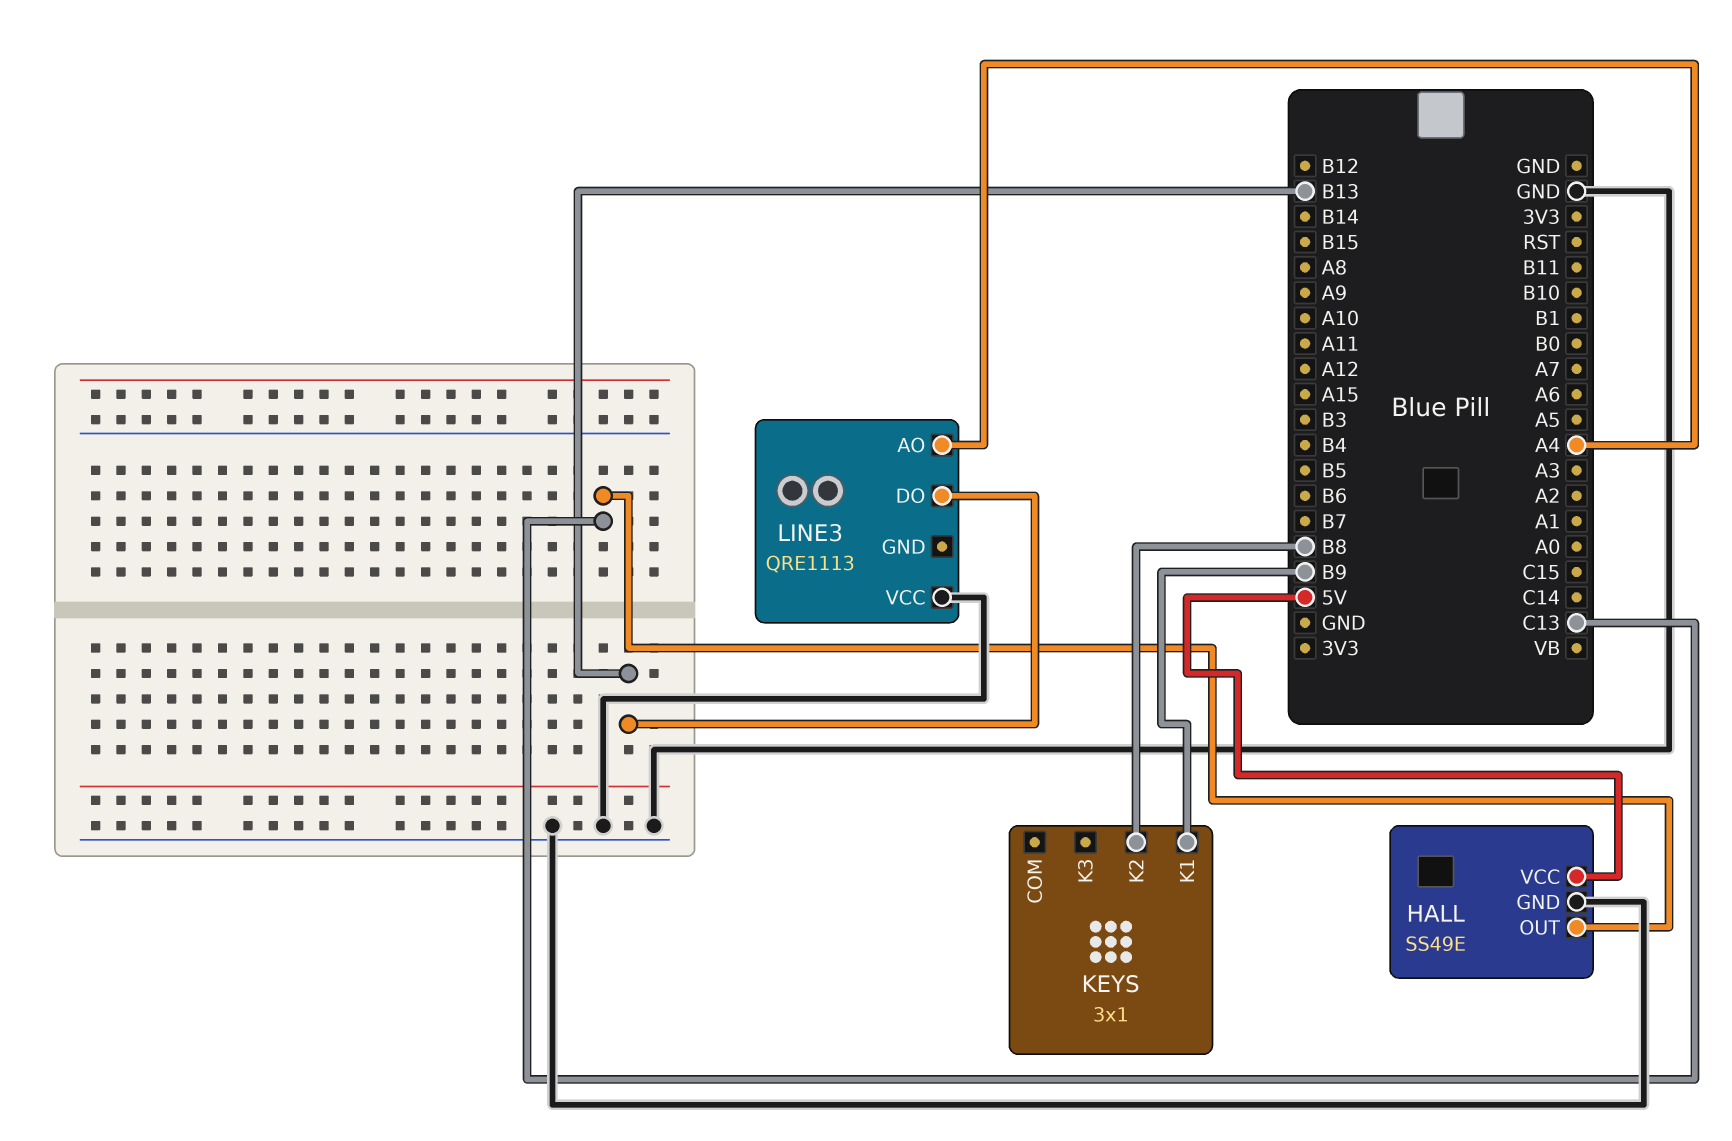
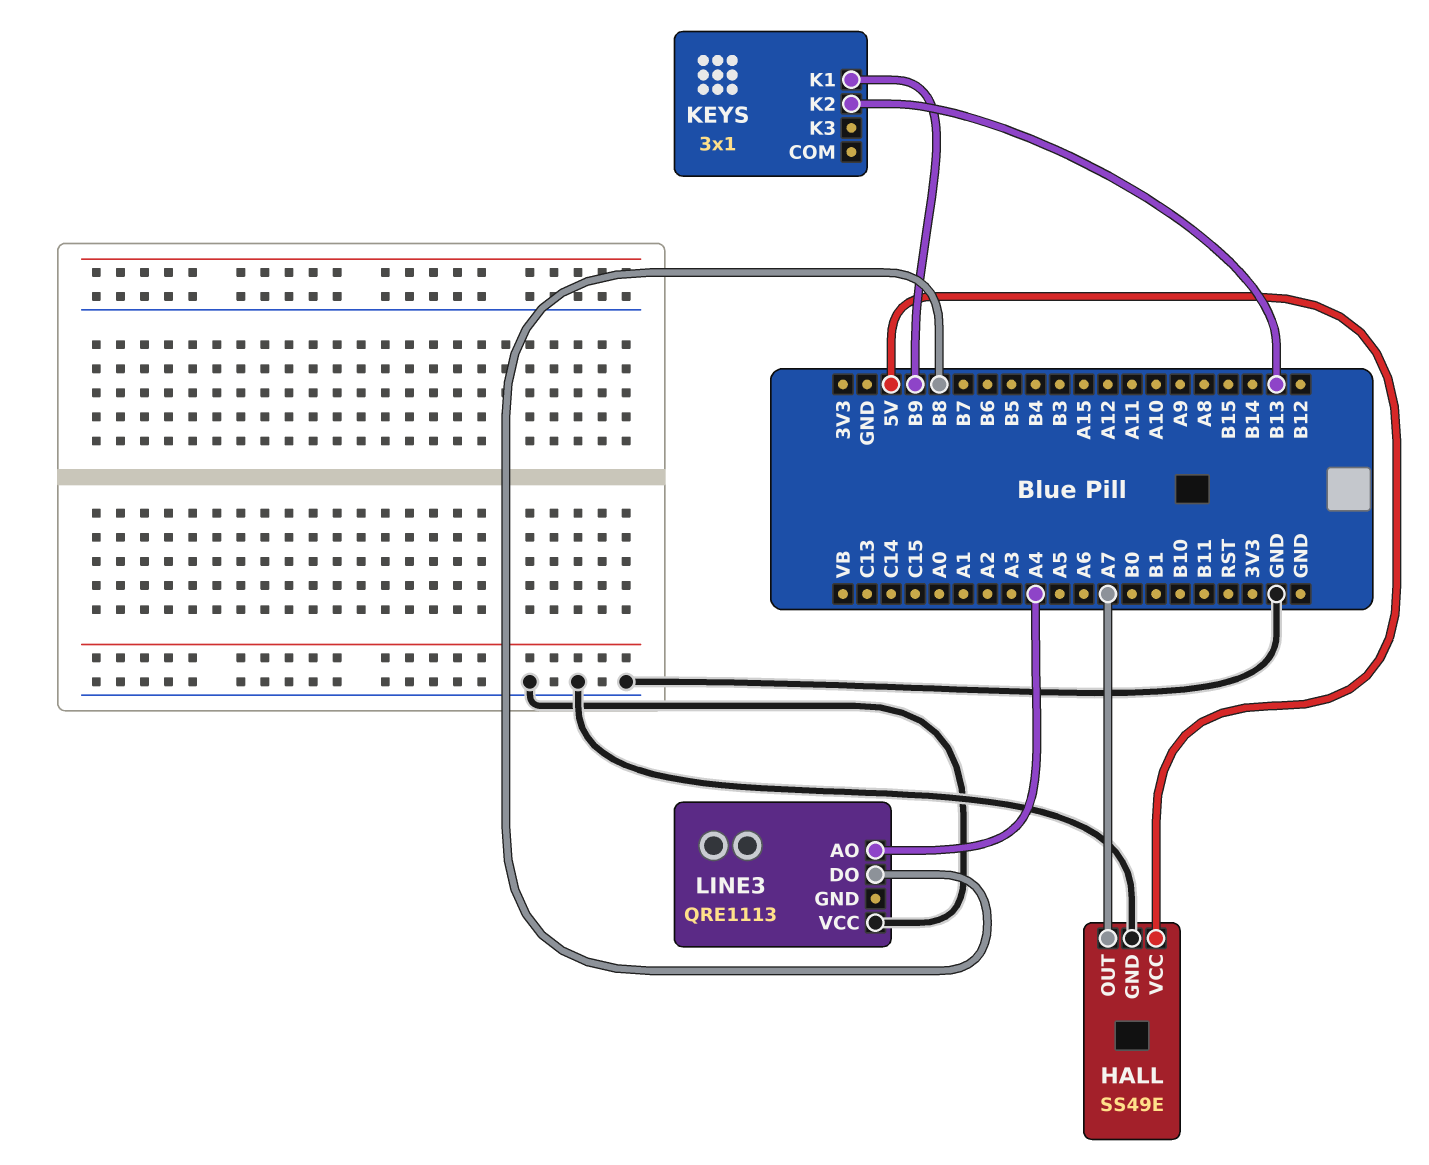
HALL pin OUT: C13 -> A7
KEYS pin K2: B8 -> B13
LINE3 pin DO: B13 -> B8

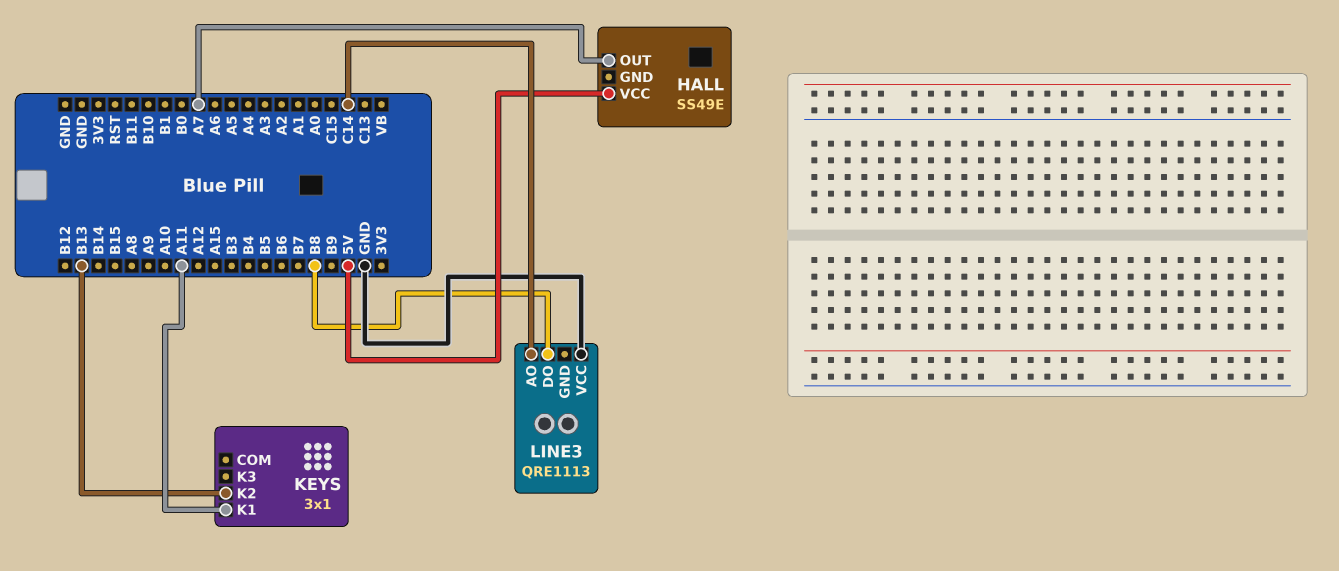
HALL pin GND: GND -> none
KEYS pin K1: B9 -> A11
LINE3 pin AO: A4 -> C14

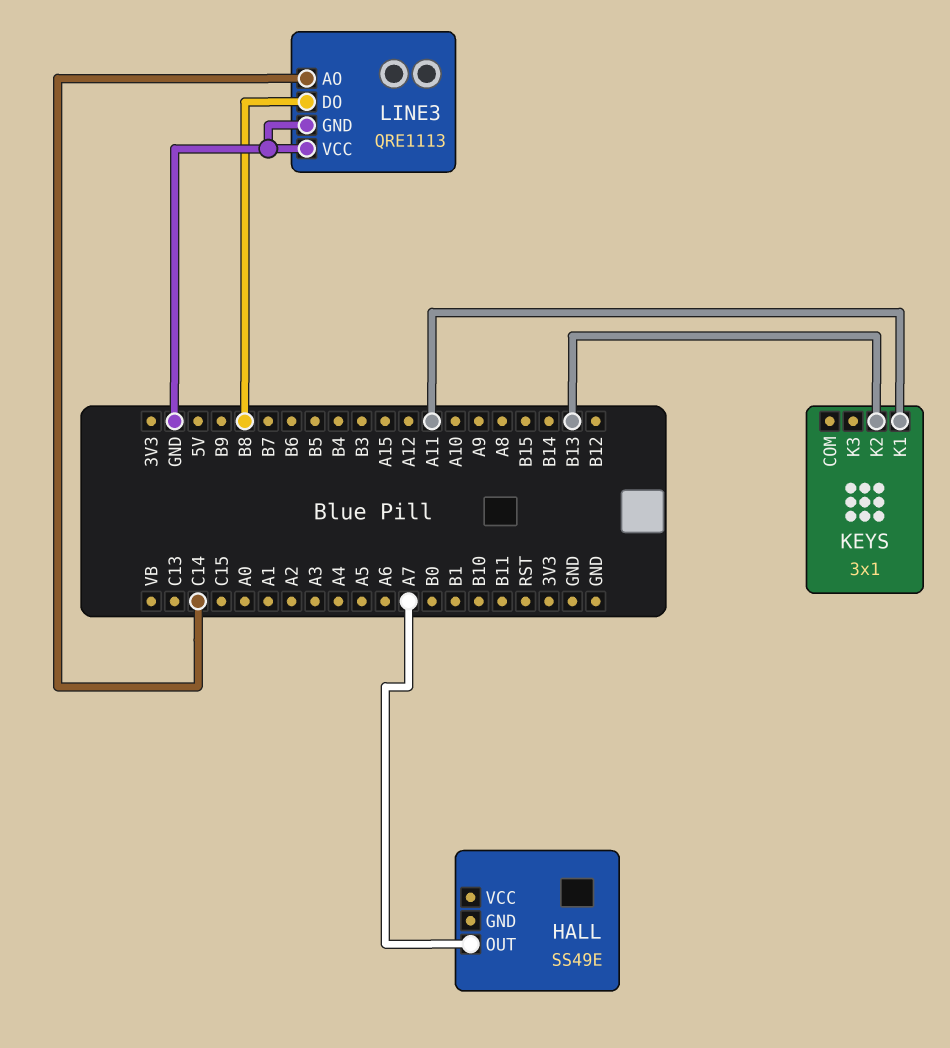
HALL pin VCC: 5V -> none
LINE3 pin GND: none -> GND

